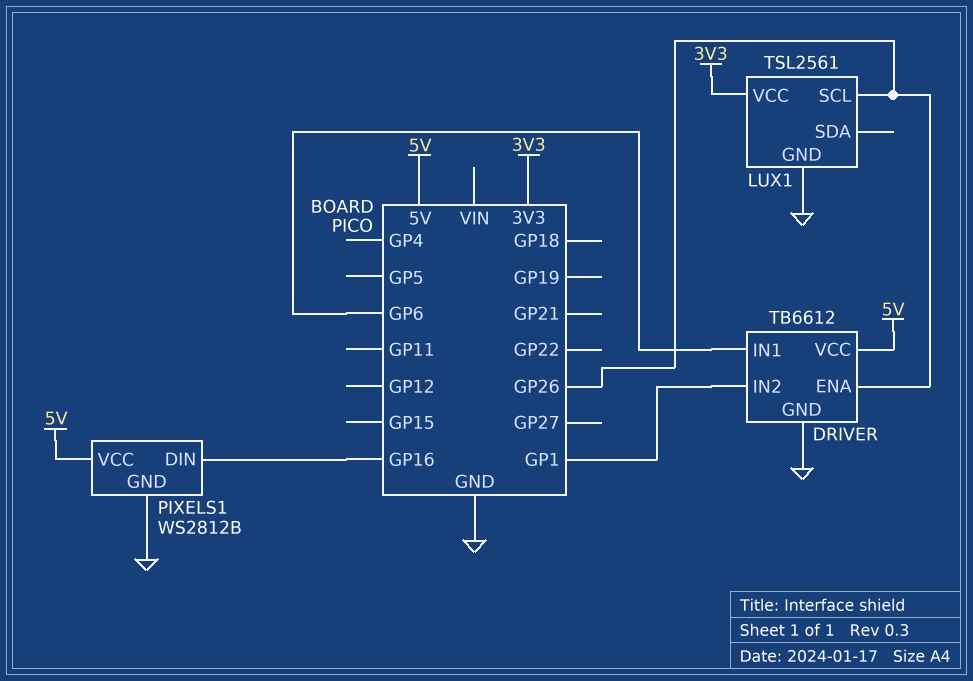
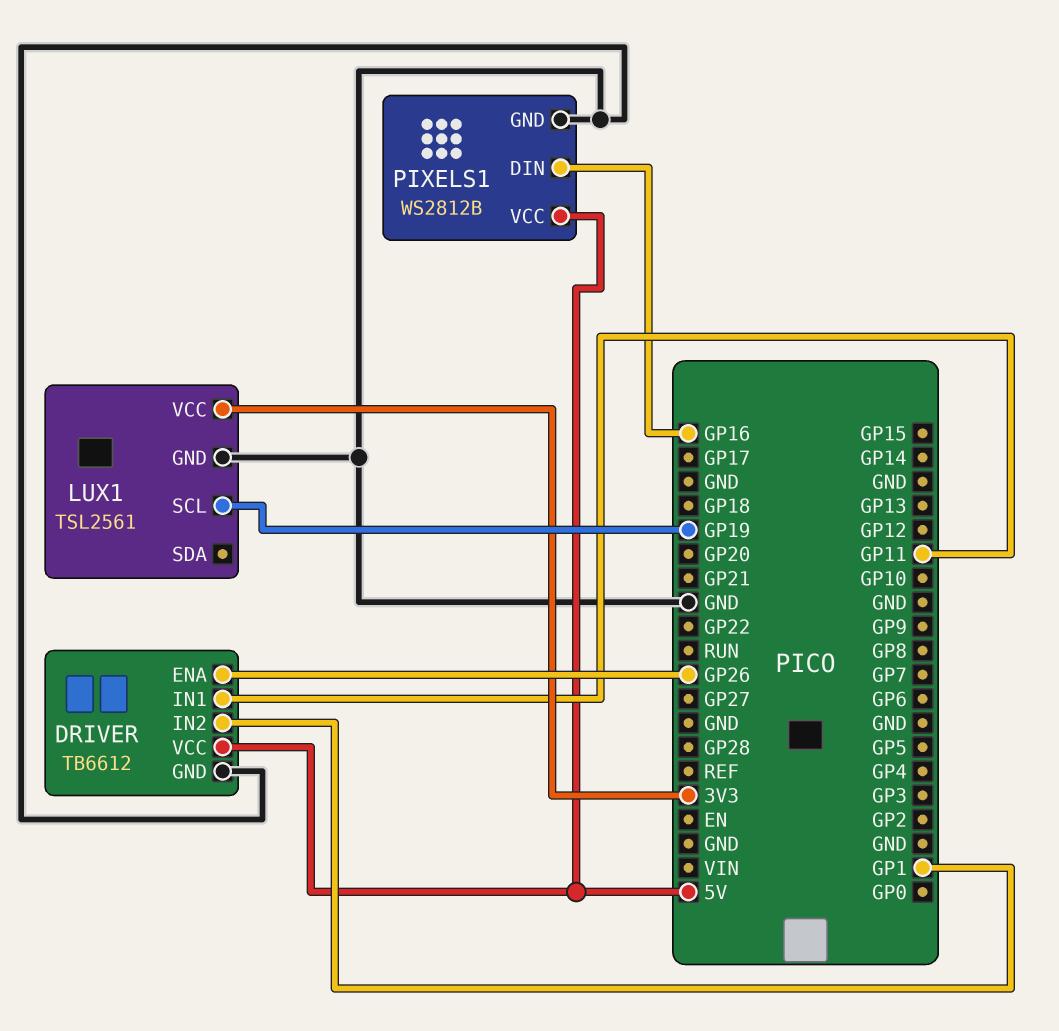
DRIVER pin IN1: GP6 -> GP11
LUX1 pin SCL: GP26 -> GP19

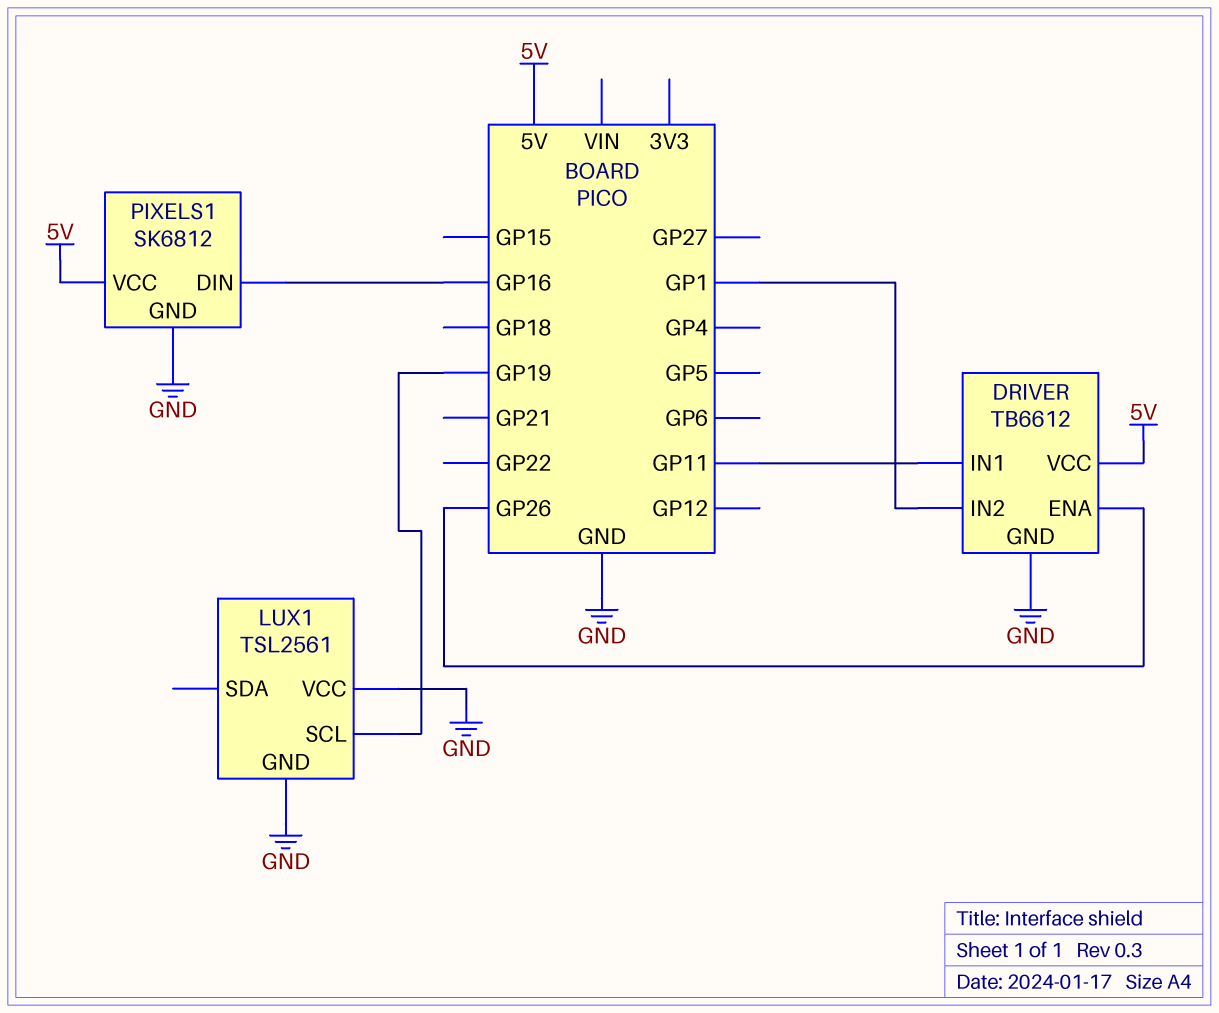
LUX1 pin VCC: 3V3 -> GND
PIXELS1: WS2812B -> SK6812

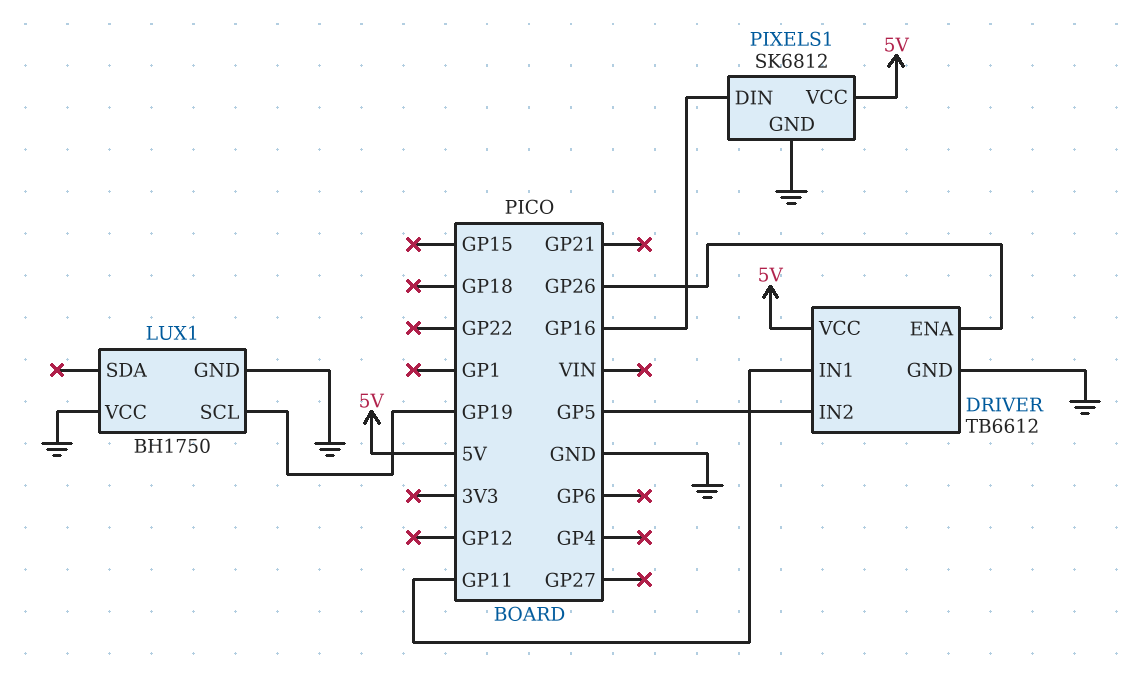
DRIVER pin IN2: GP1 -> GP5
LUX1: TSL2561 -> BH1750

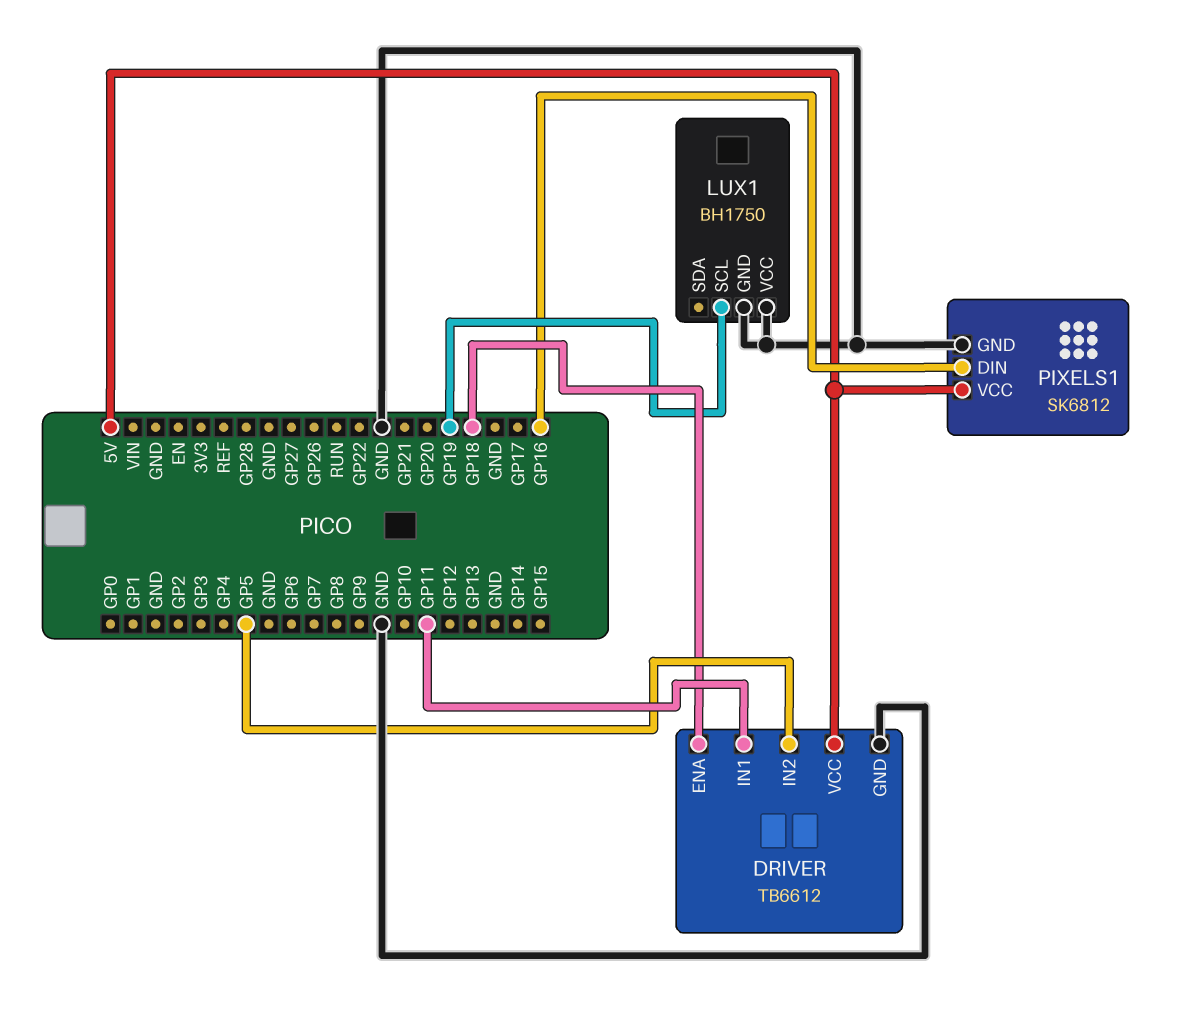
DRIVER pin ENA: GP26 -> GP18

